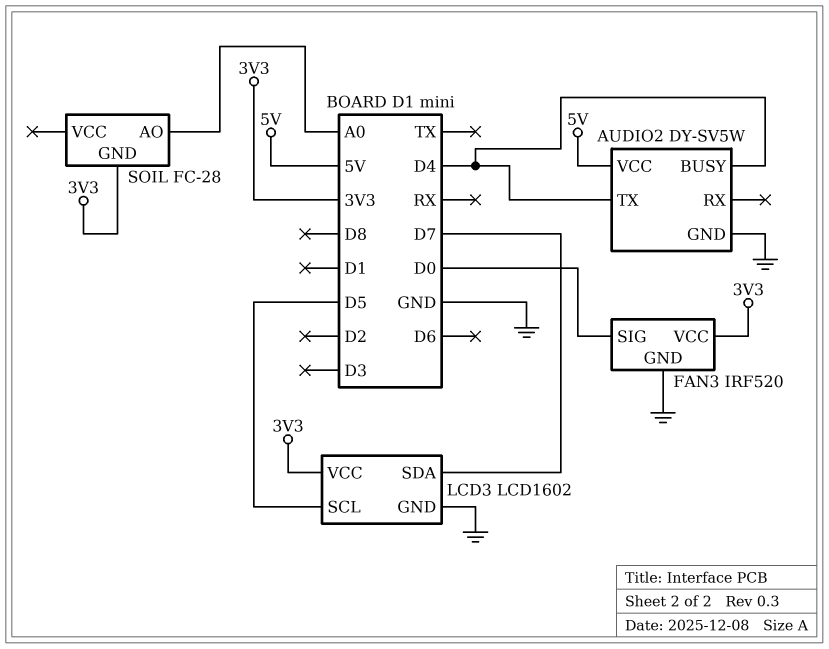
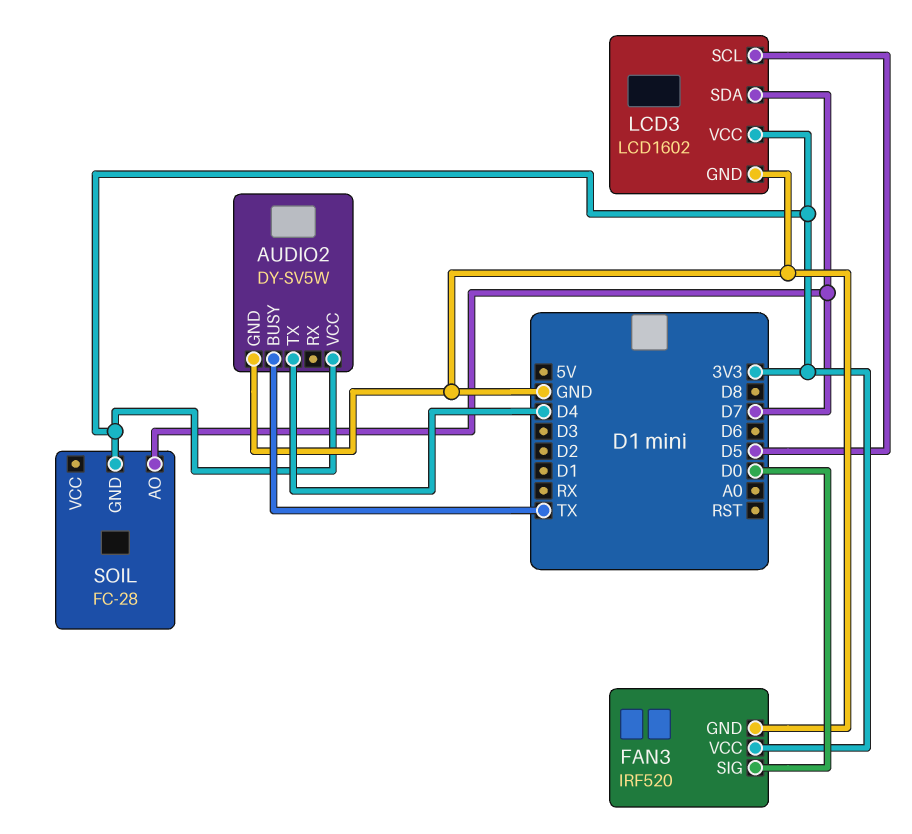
AUDIO2 pin BUSY: D4 -> TX
AUDIO2 pin VCC: 5V -> 3V3
SOIL pin AO: A0 -> D7

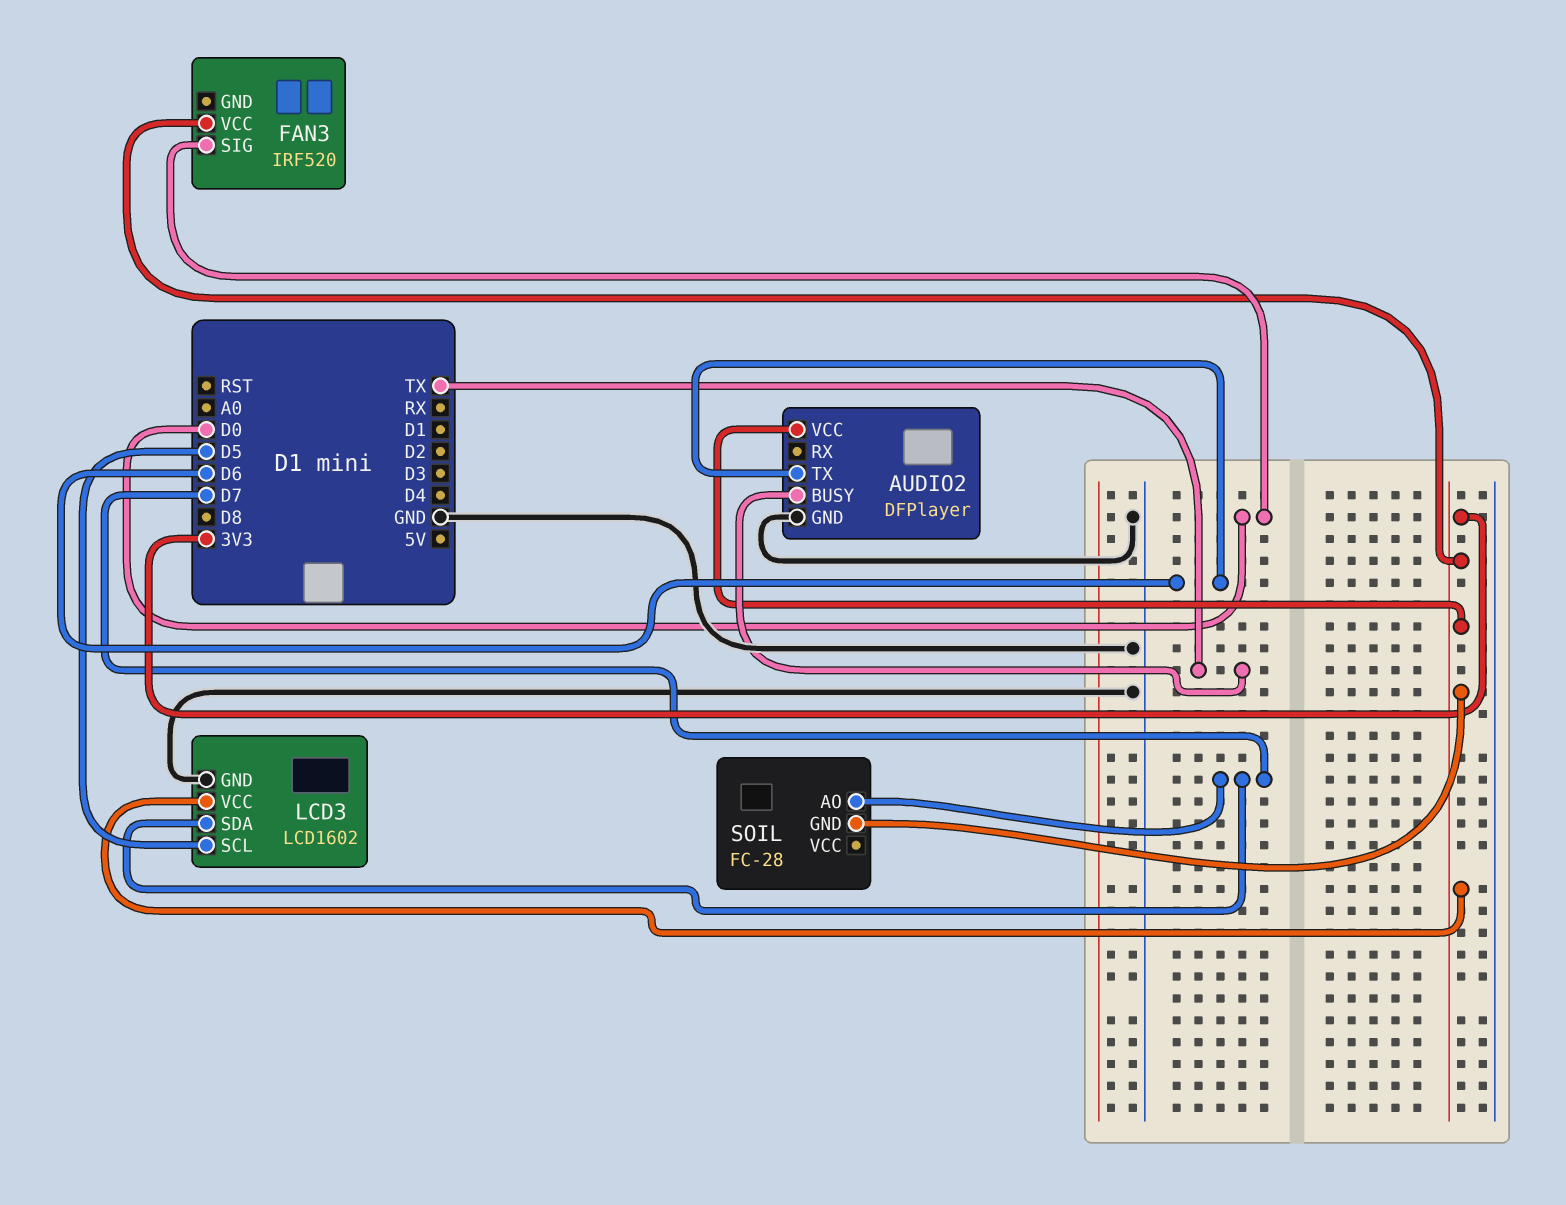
AUDIO2: DY-SV5W -> DFPlayer
AUDIO2 pin TX: D4 -> D6
FAN3 pin GND: GND -> none

